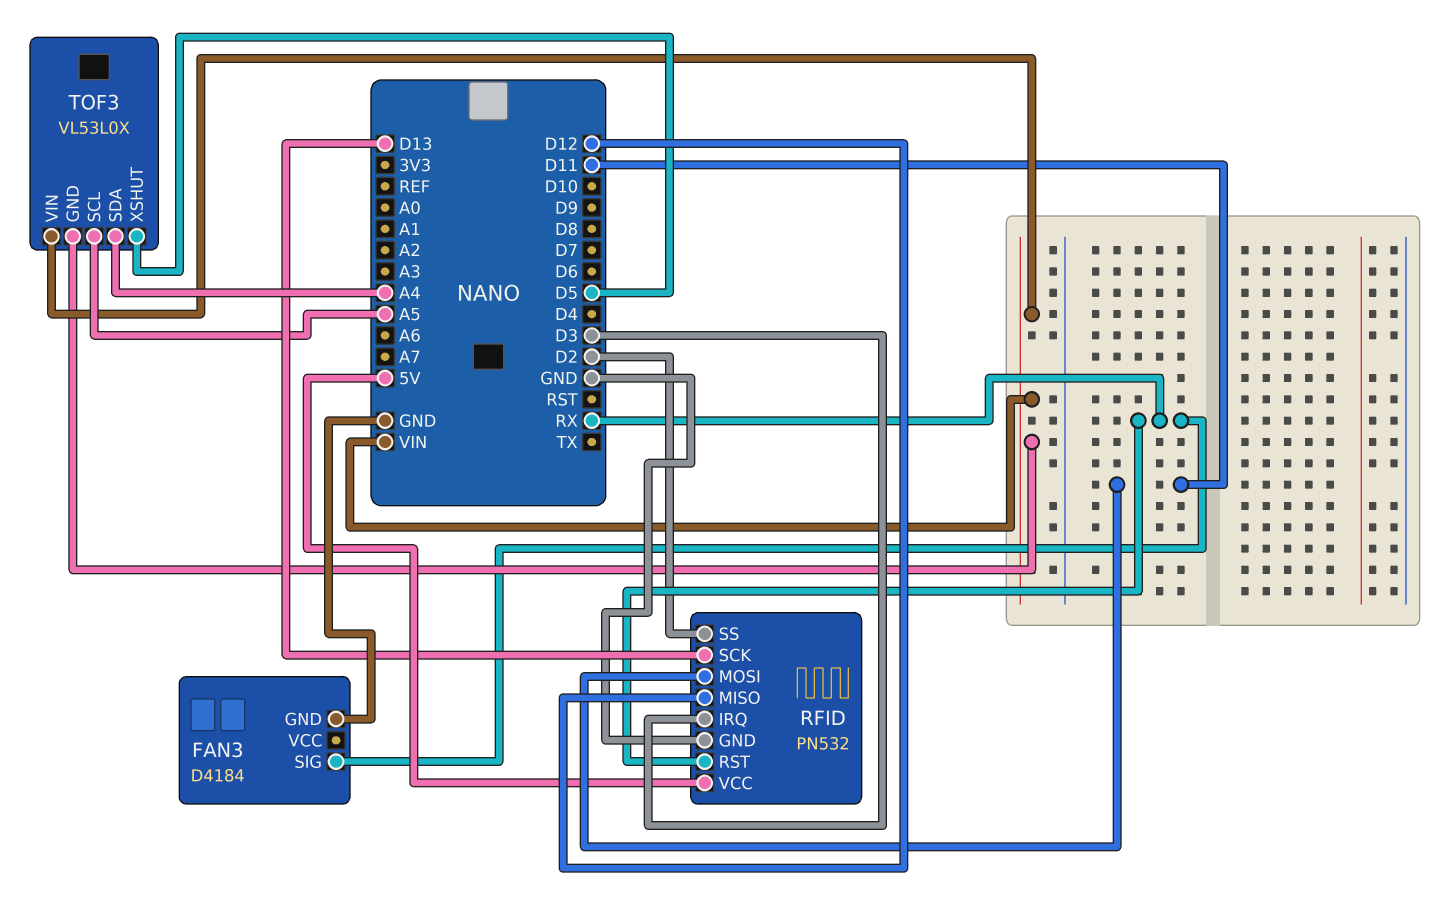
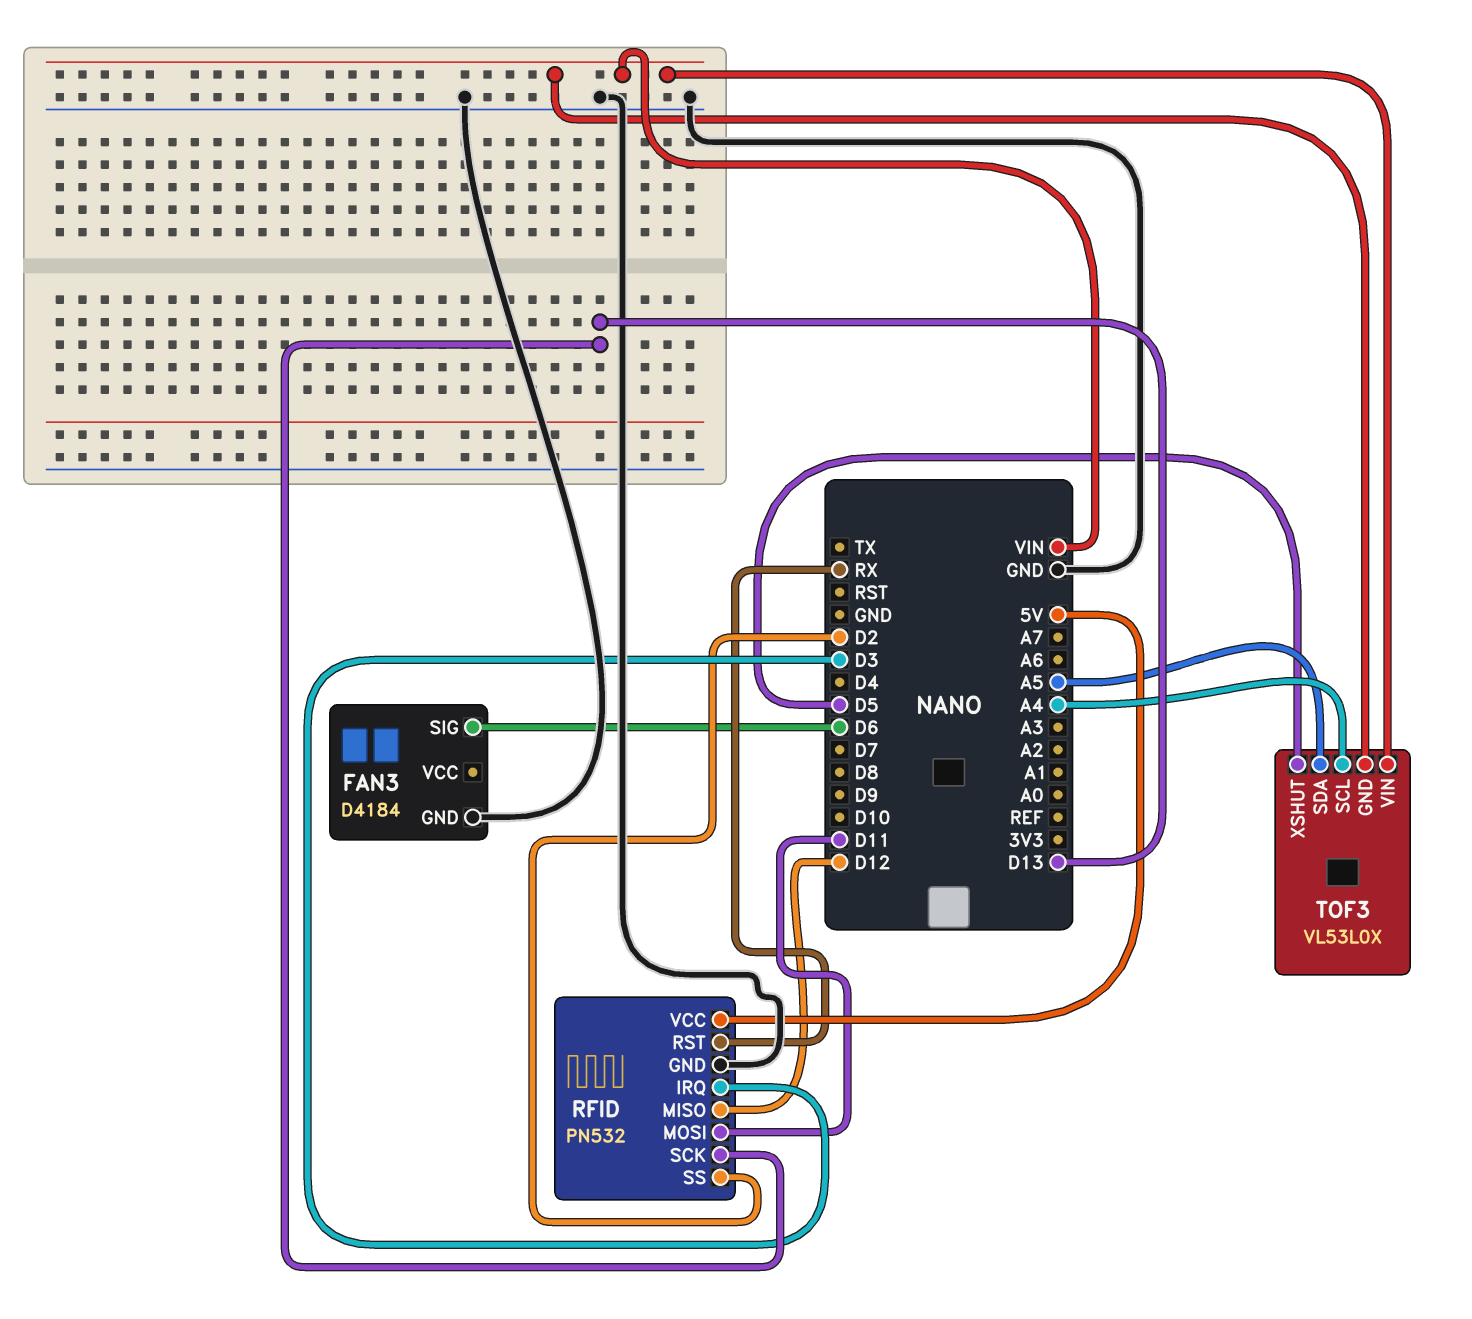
FAN3 pin SIG: RX -> D6
TOF3 pin SCL: A5 -> A4
TOF3 pin SDA: A4 -> A5

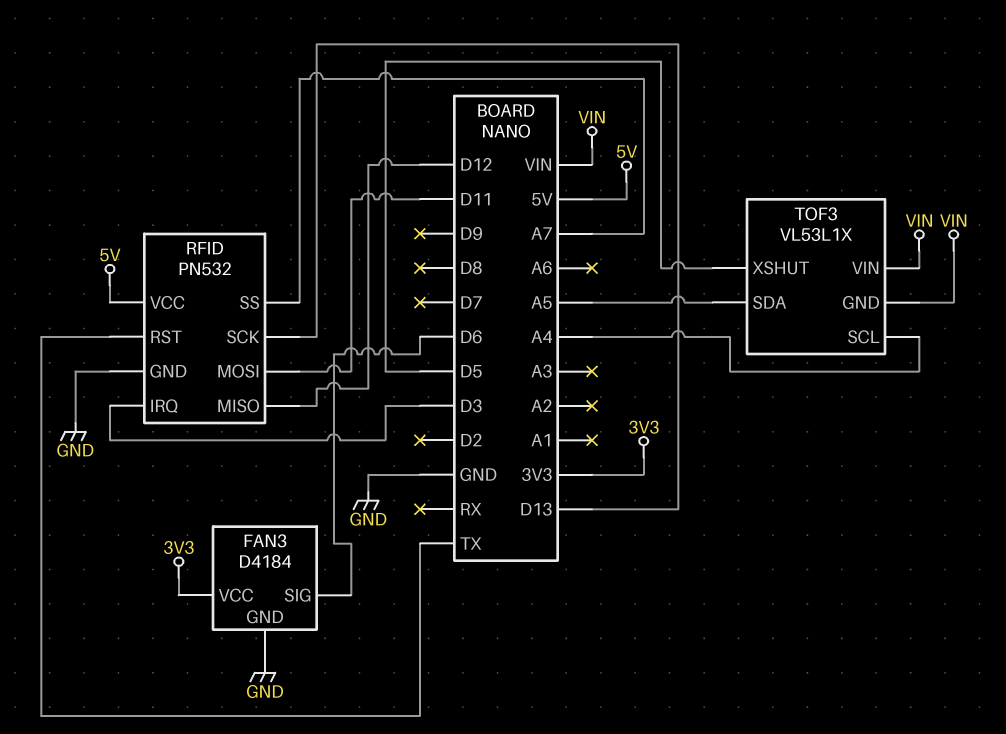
FAN3 pin VCC: none -> 3V3
RFID pin RST: RX -> TX
RFID pin SS: D2 -> A7
TOF3: VL53L0X -> VL53L1X

